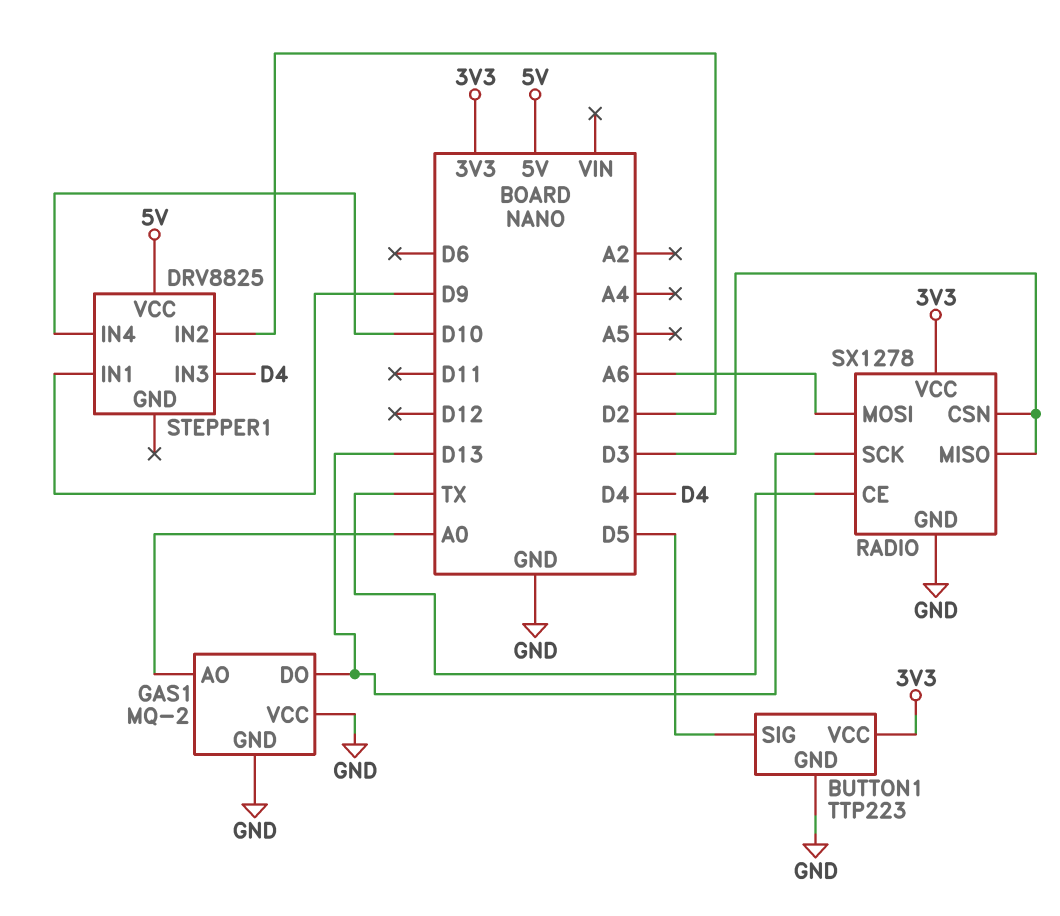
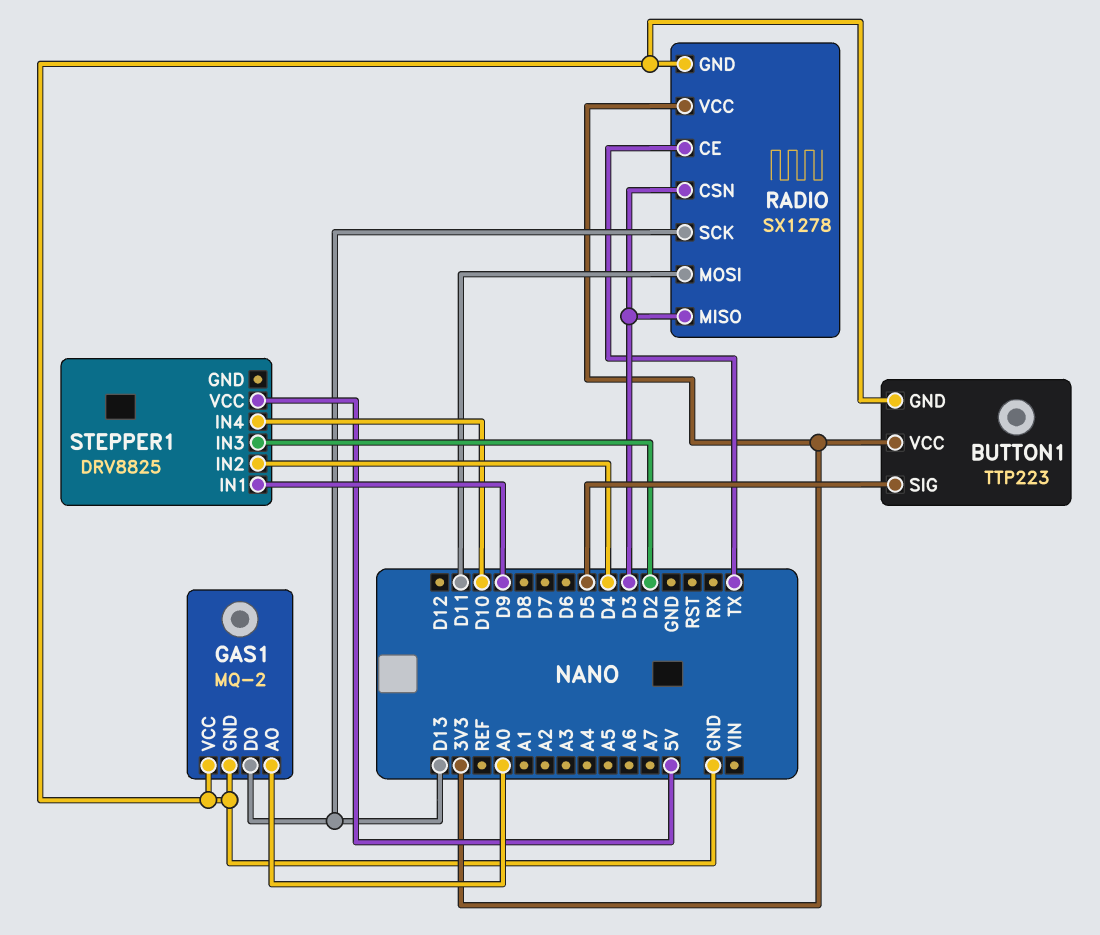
RADIO pin MOSI: A6 -> D11
STEPPER1 pin IN2: D2 -> D4
STEPPER1 pin IN3: D4 -> D2

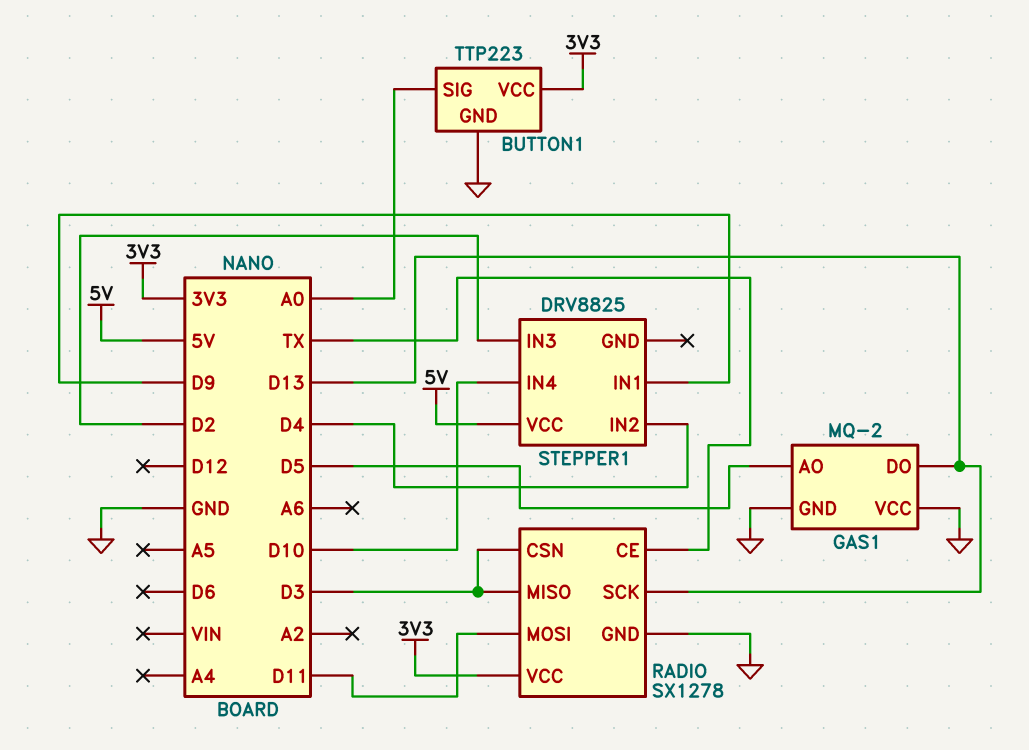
BUTTON1 pin SIG: D5 -> A0
GAS1 pin AO: A0 -> D5

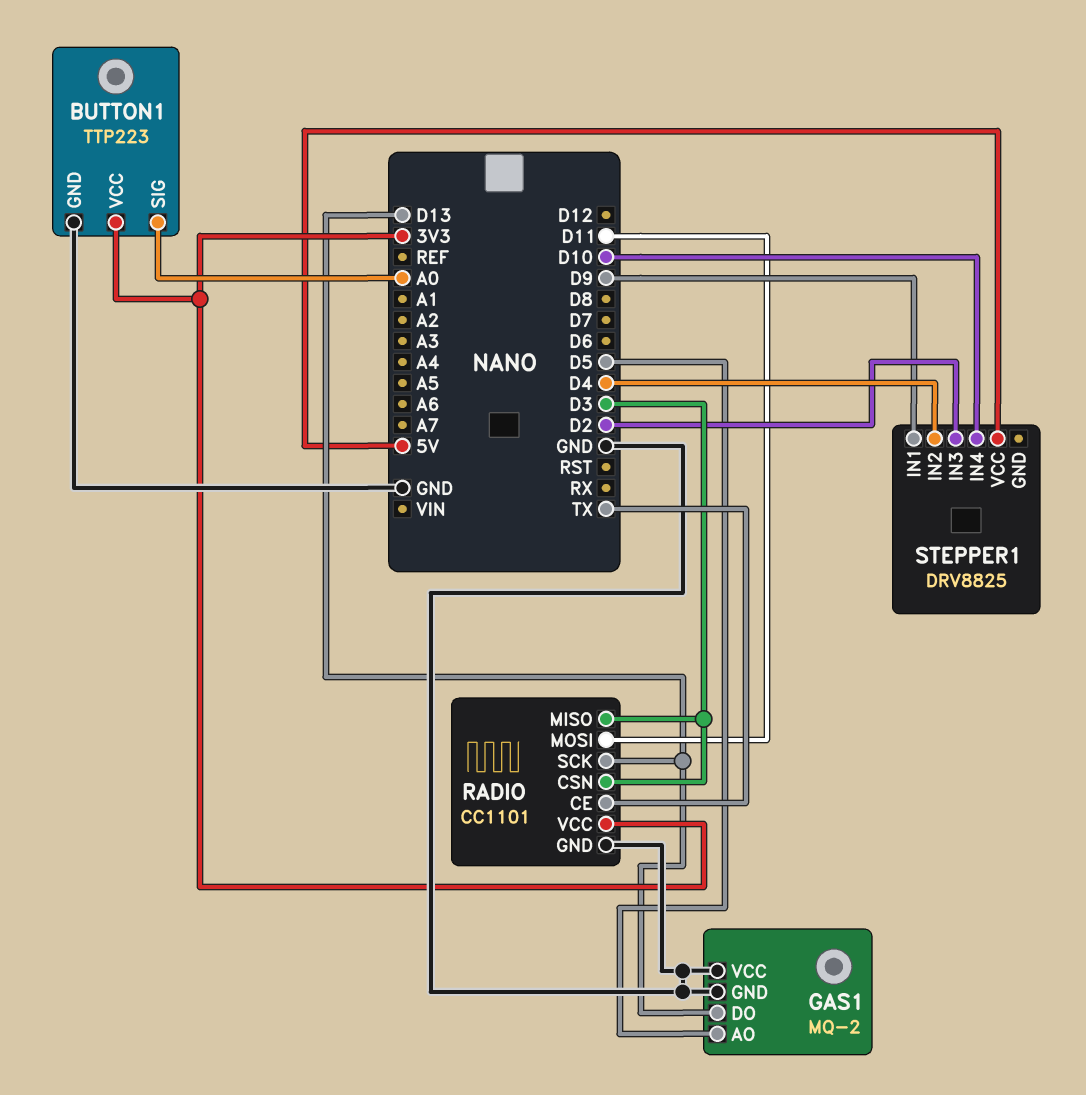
RADIO: SX1278 -> CC1101

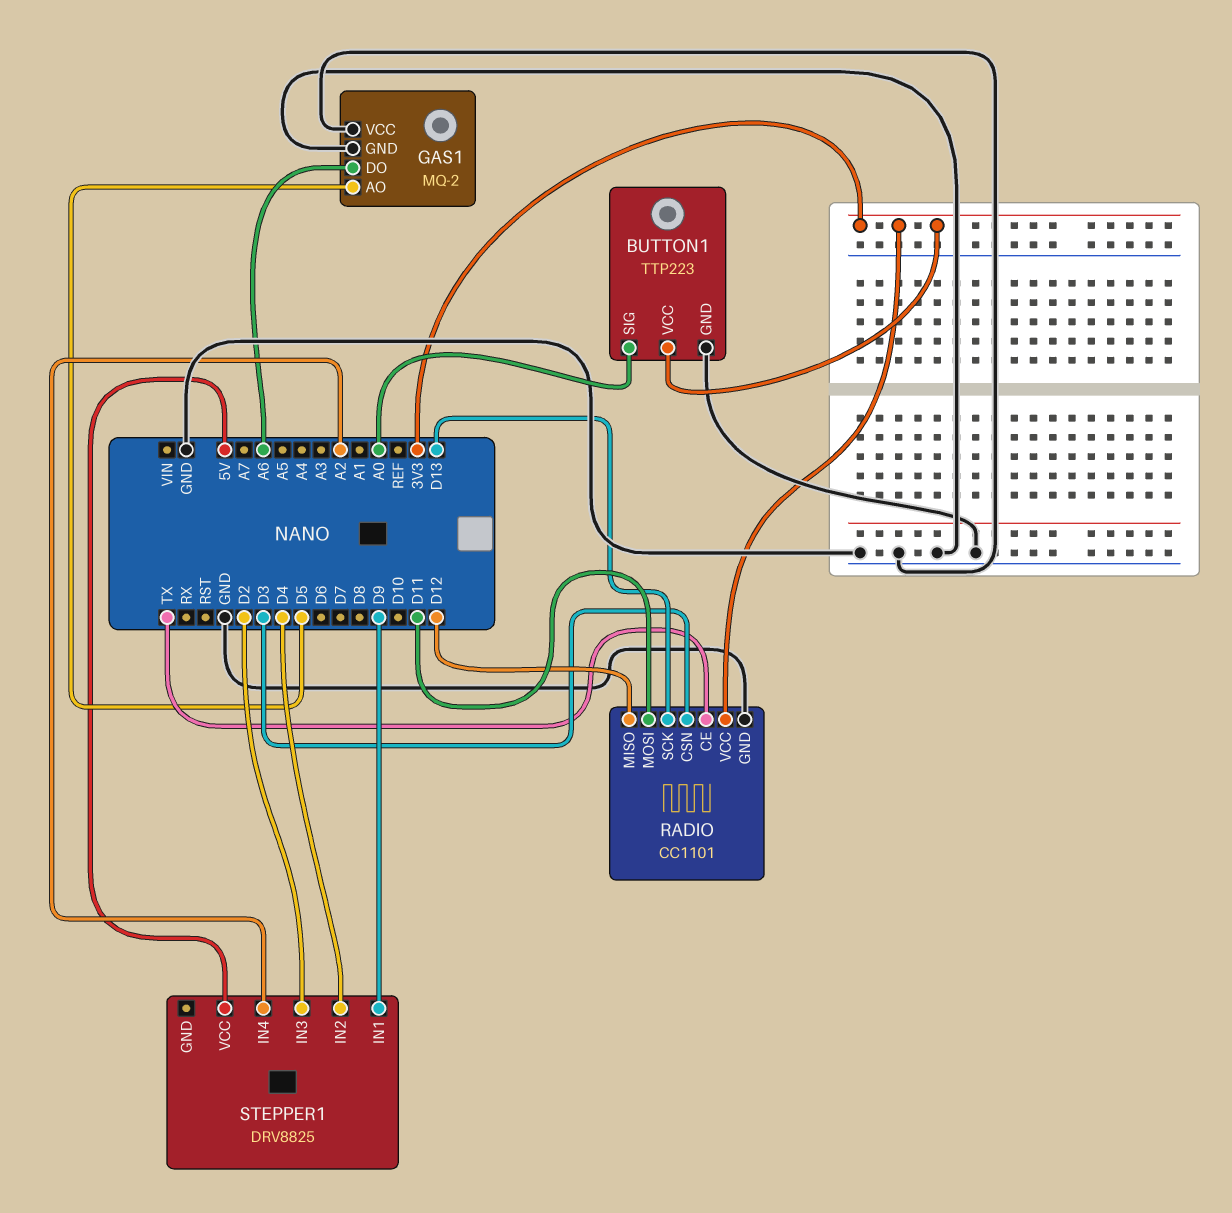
GAS1 pin DO: D13 -> A6
RADIO pin MISO: D3 -> D12
STEPPER1 pin IN4: D10 -> A2

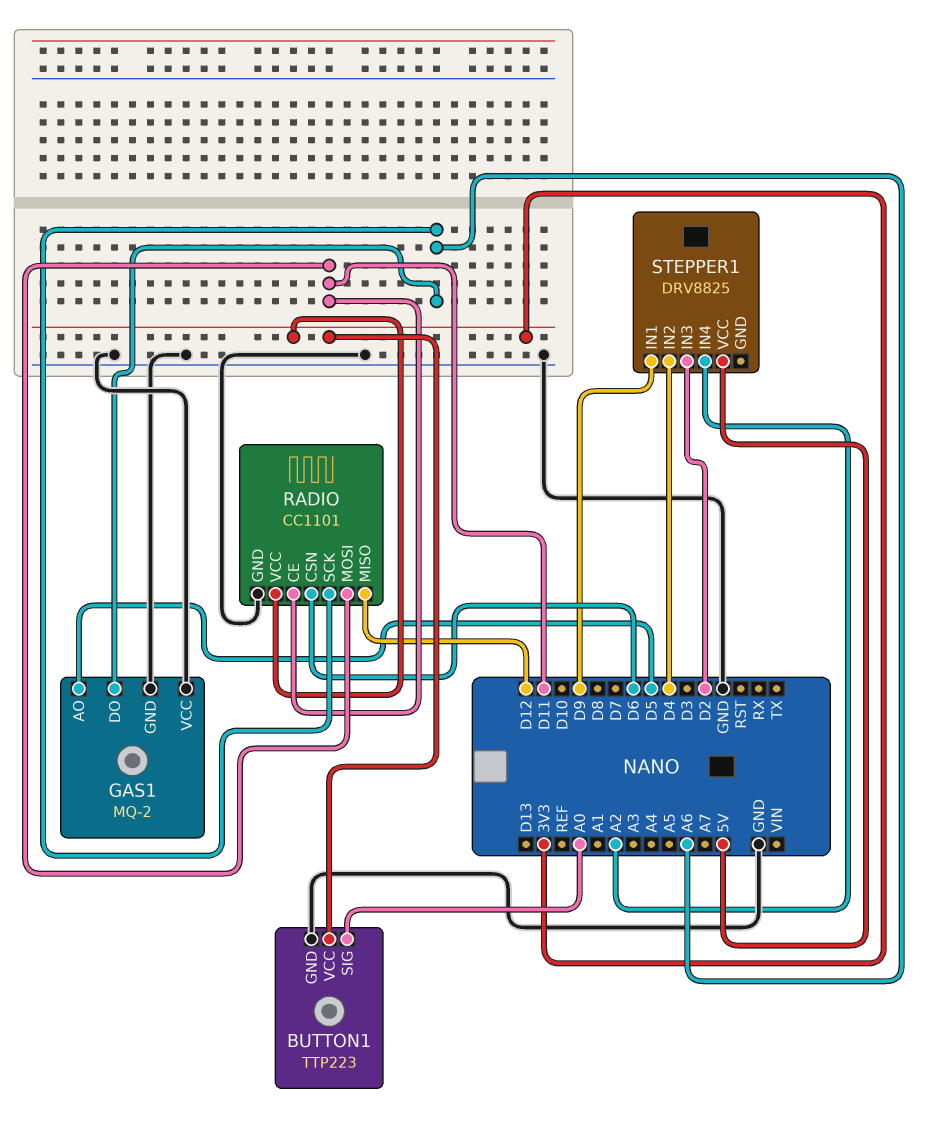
RADIO pin CE: TX -> D11
RADIO pin CSN: D3 -> D6
RADIO pin SCK: D13 -> A6

